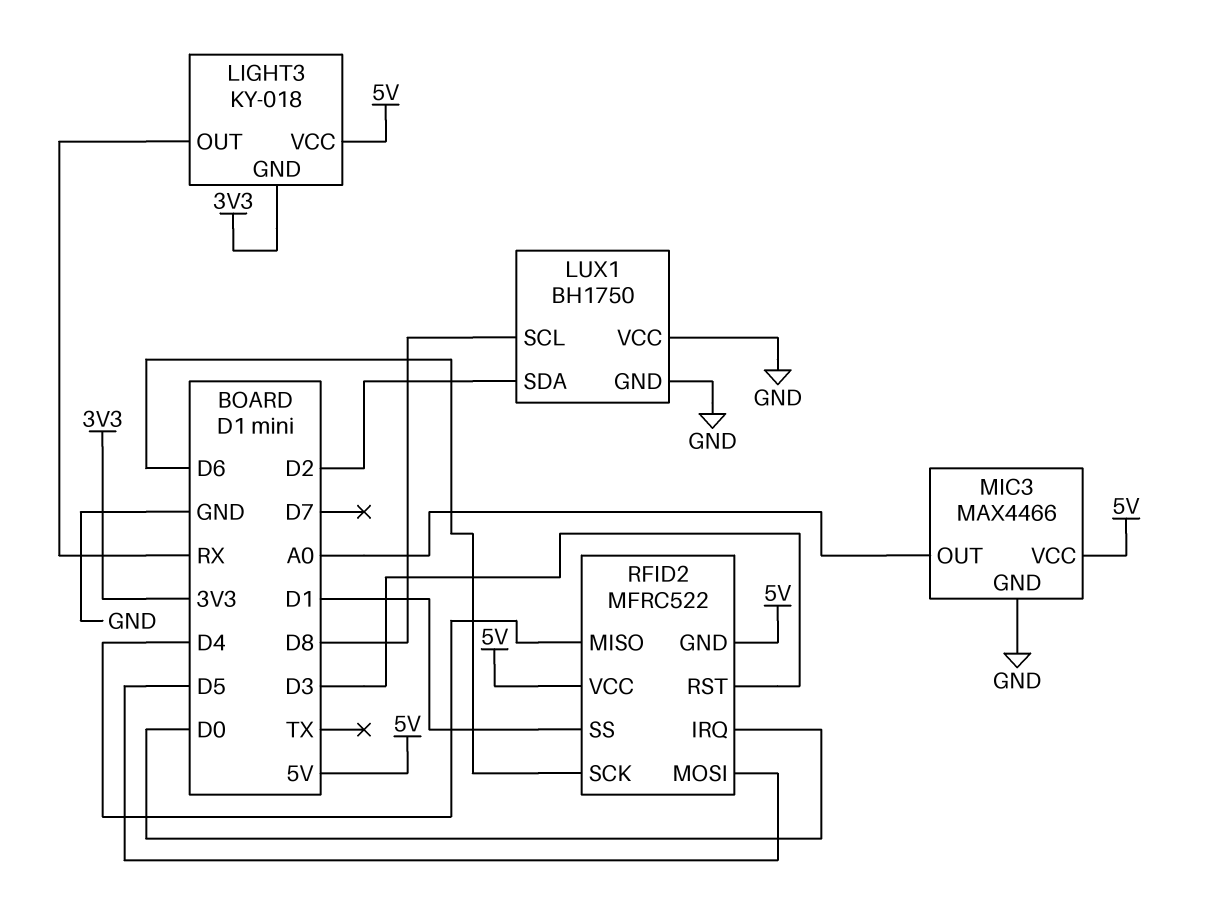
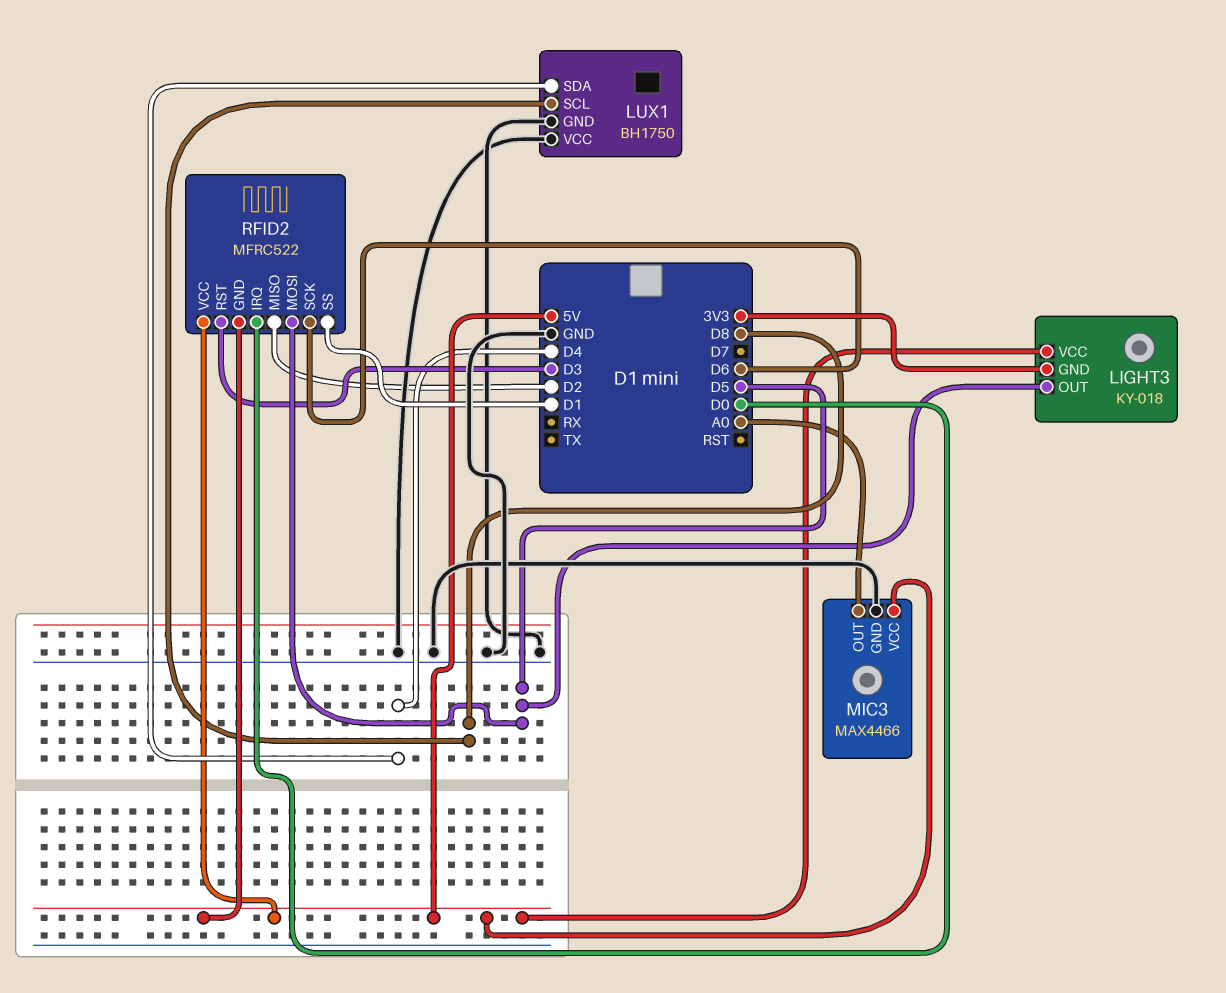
LIGHT3 pin OUT: RX -> D5
LUX1 pin SDA: D2 -> D4
RFID2 pin MISO: D4 -> D2

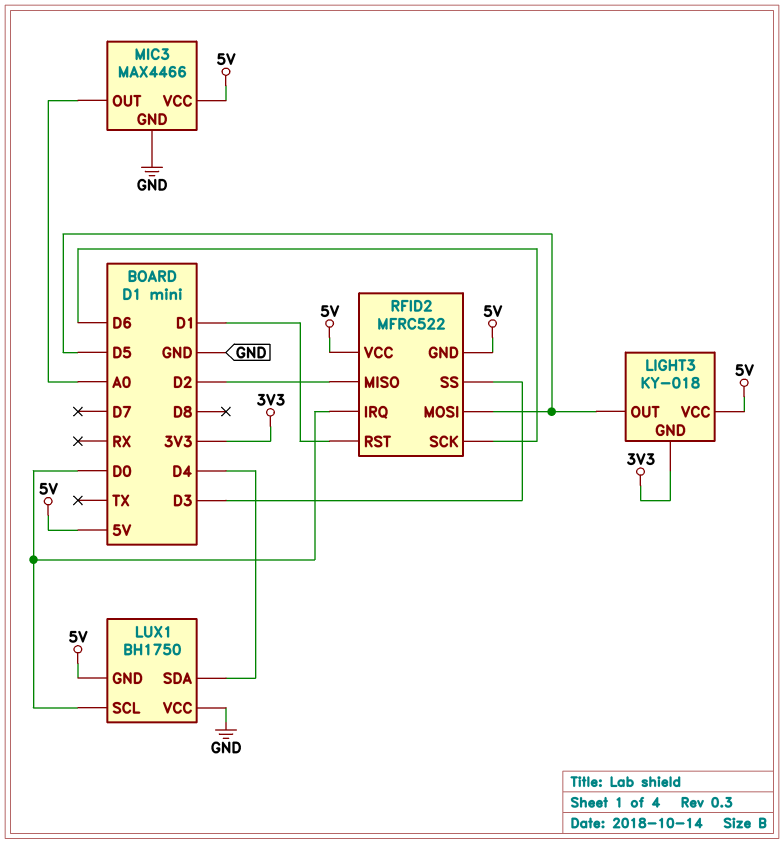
LUX1 pin GND: GND -> 5V
LUX1 pin SCL: D8 -> D0
RFID2 pin RST: D3 -> D1
RFID2 pin SS: D1 -> D3

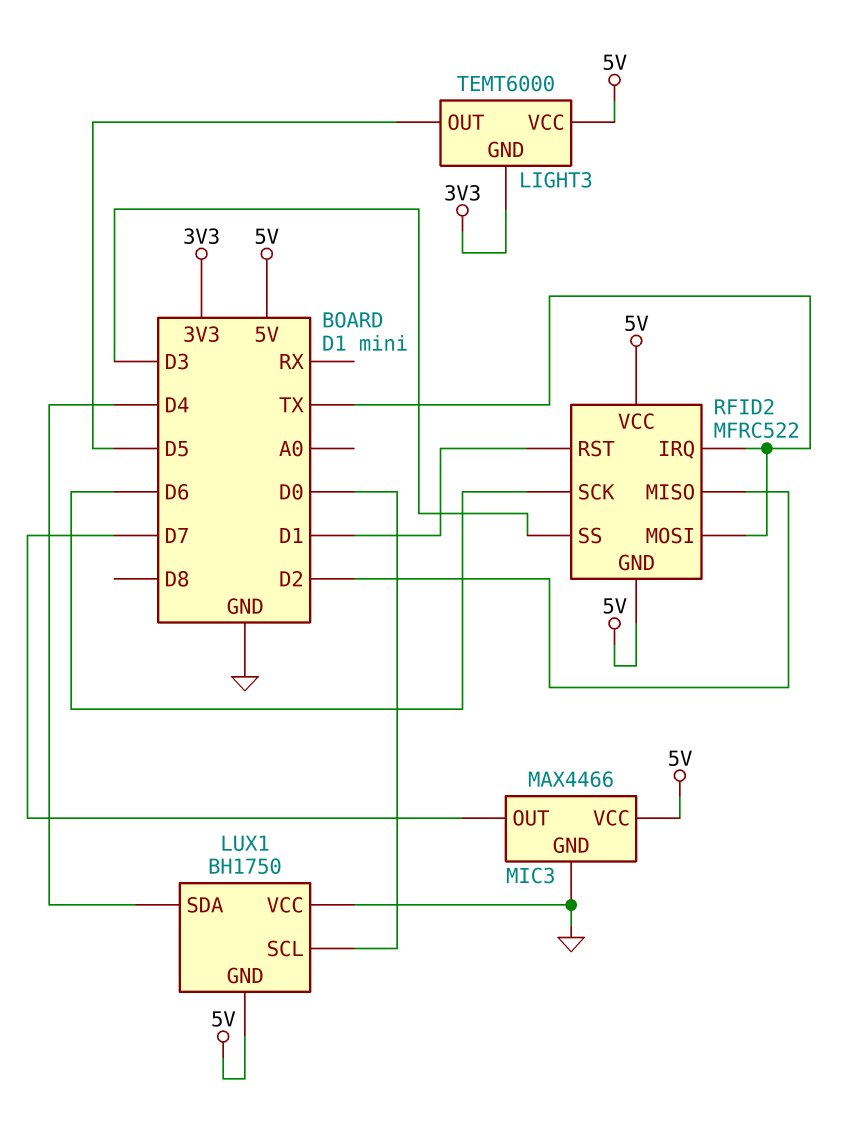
LIGHT3: KY-018 -> TEMT6000
MIC3 pin OUT: A0 -> D7
RFID2 pin IRQ: D0 -> TX
RFID2 pin MOSI: D5 -> TX

